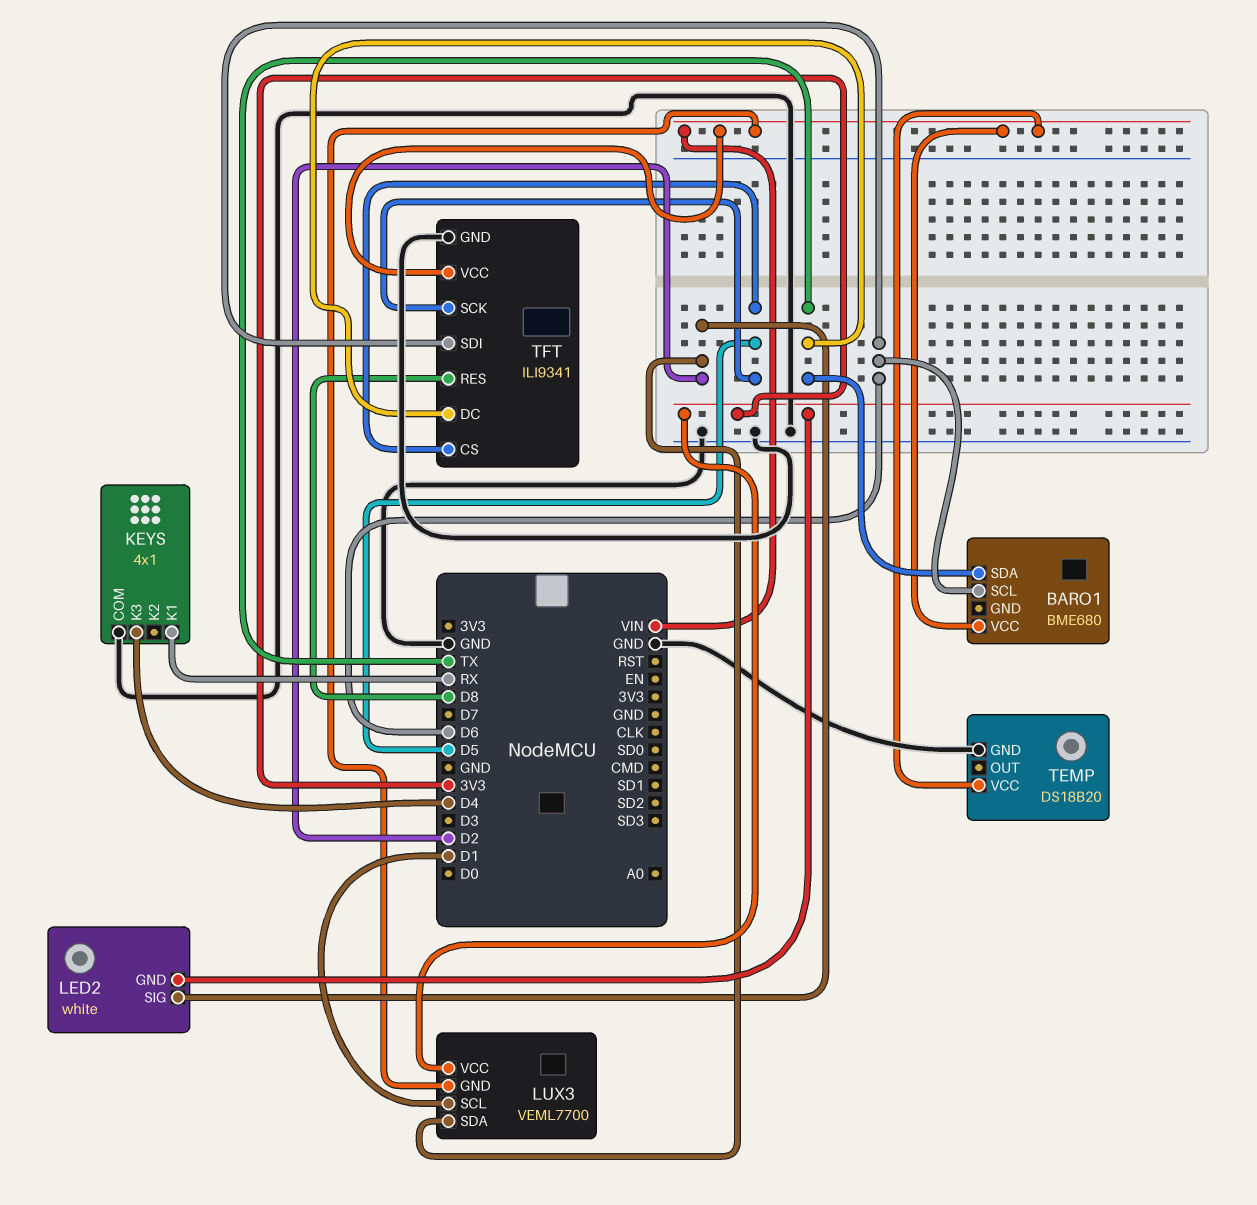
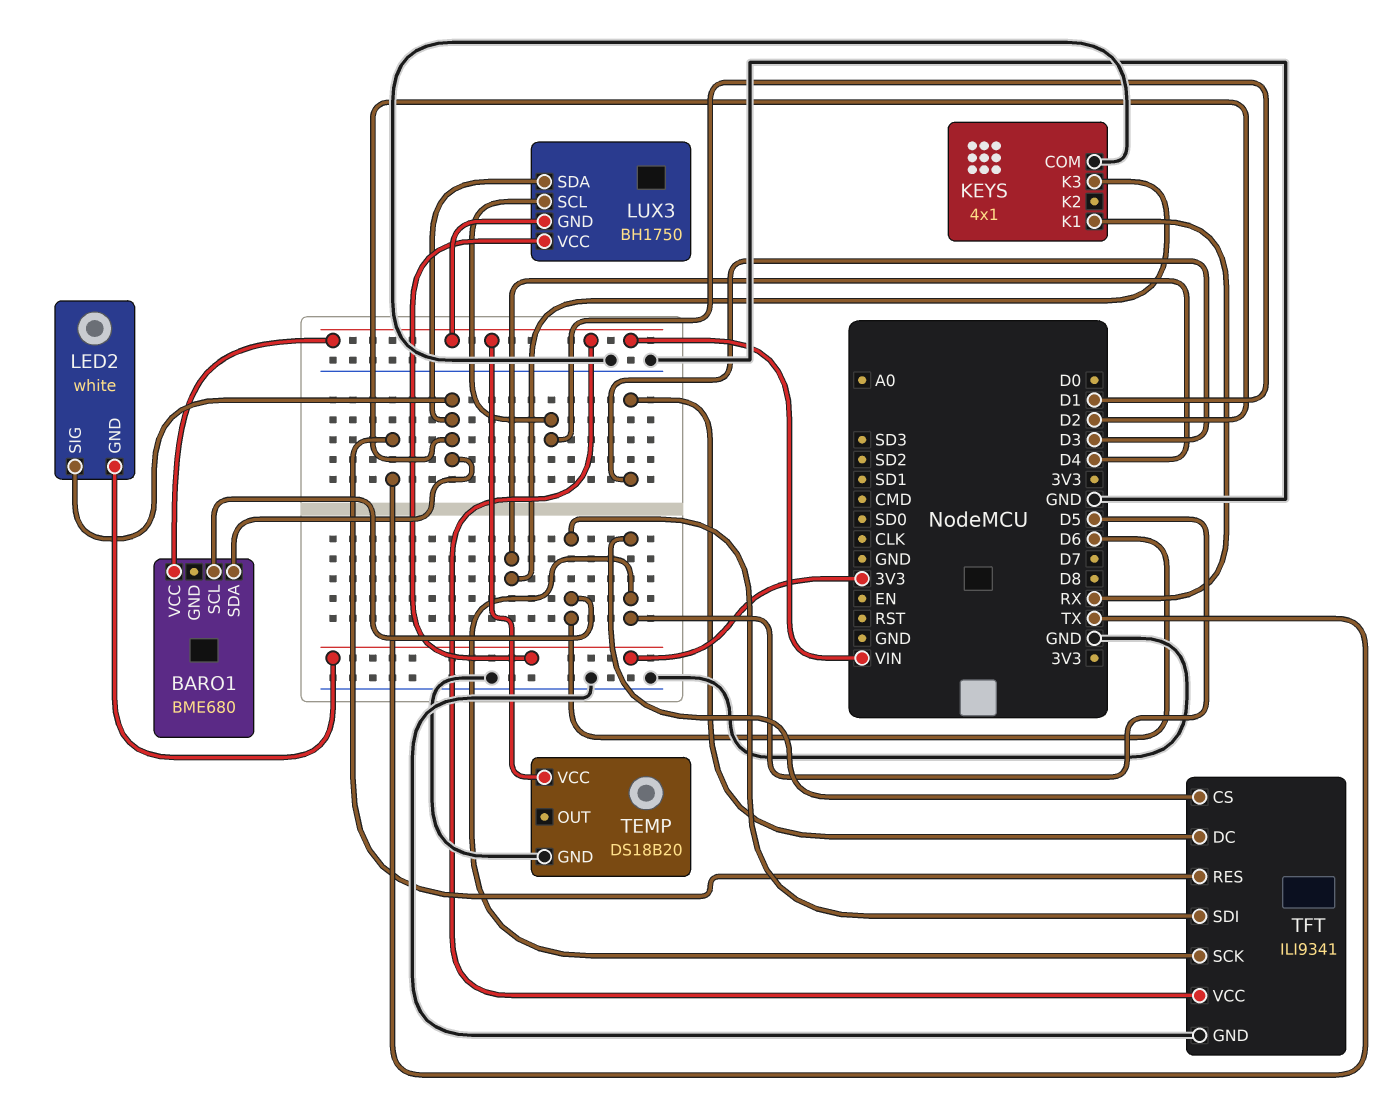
BARO1 pin SDA: TX -> D2
LUX3: VEML7700 -> BH1750
TFT pin DC: TX -> D3
TFT pin RES: D8 -> TX

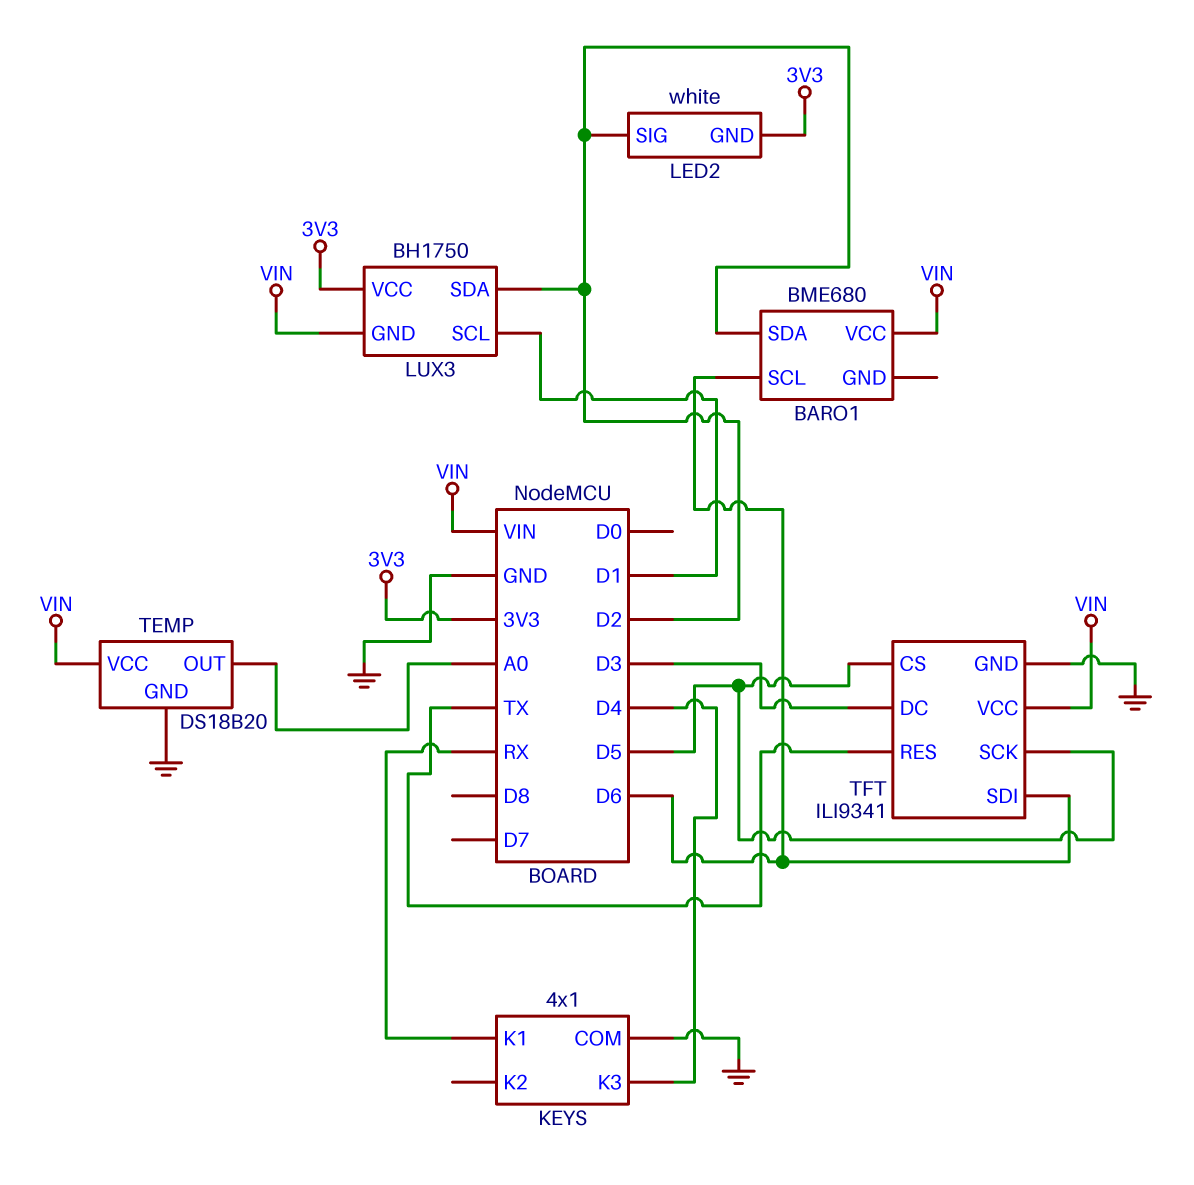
TEMP pin OUT: none -> A0

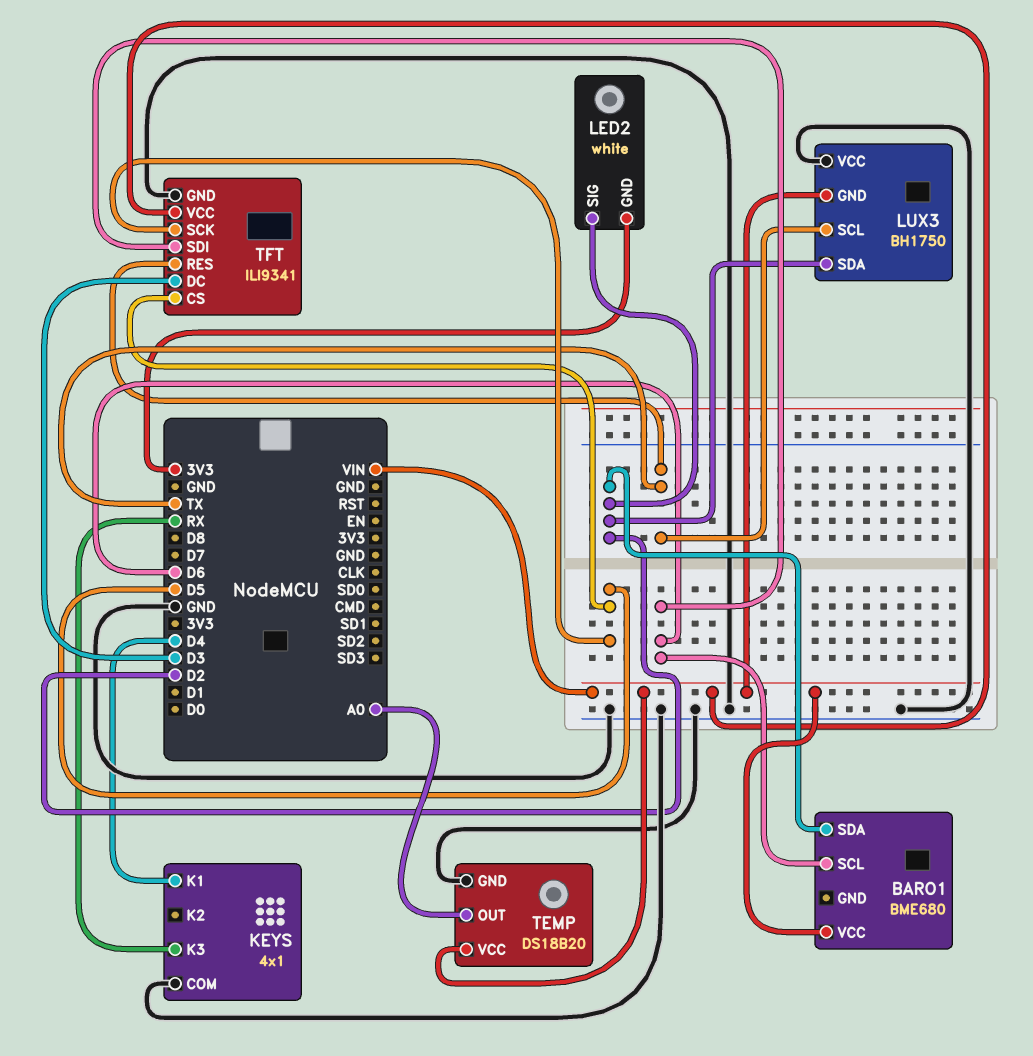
KEYS pin K1: RX -> D4
KEYS pin K3: D4 -> RX
LUX3 pin SCL: D1 -> TX
LUX3 pin VCC: 3V3 -> GND

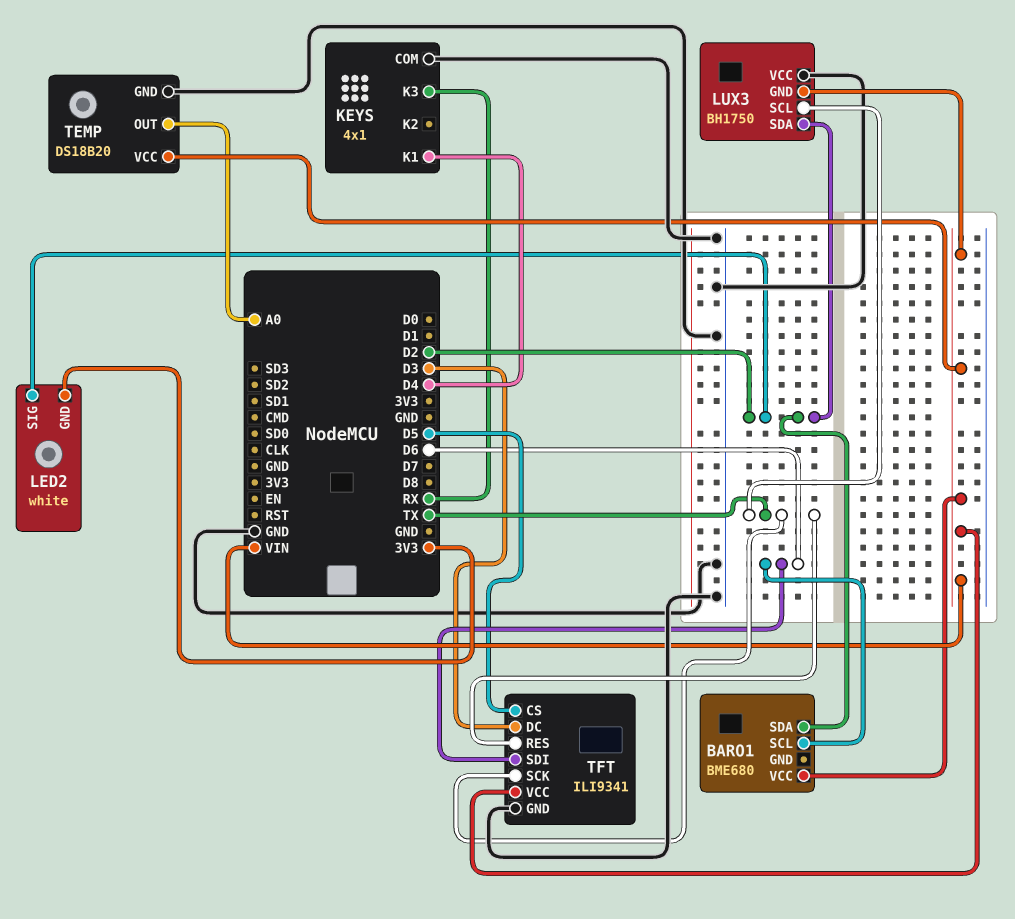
TFT pin SCK: D5 -> TX

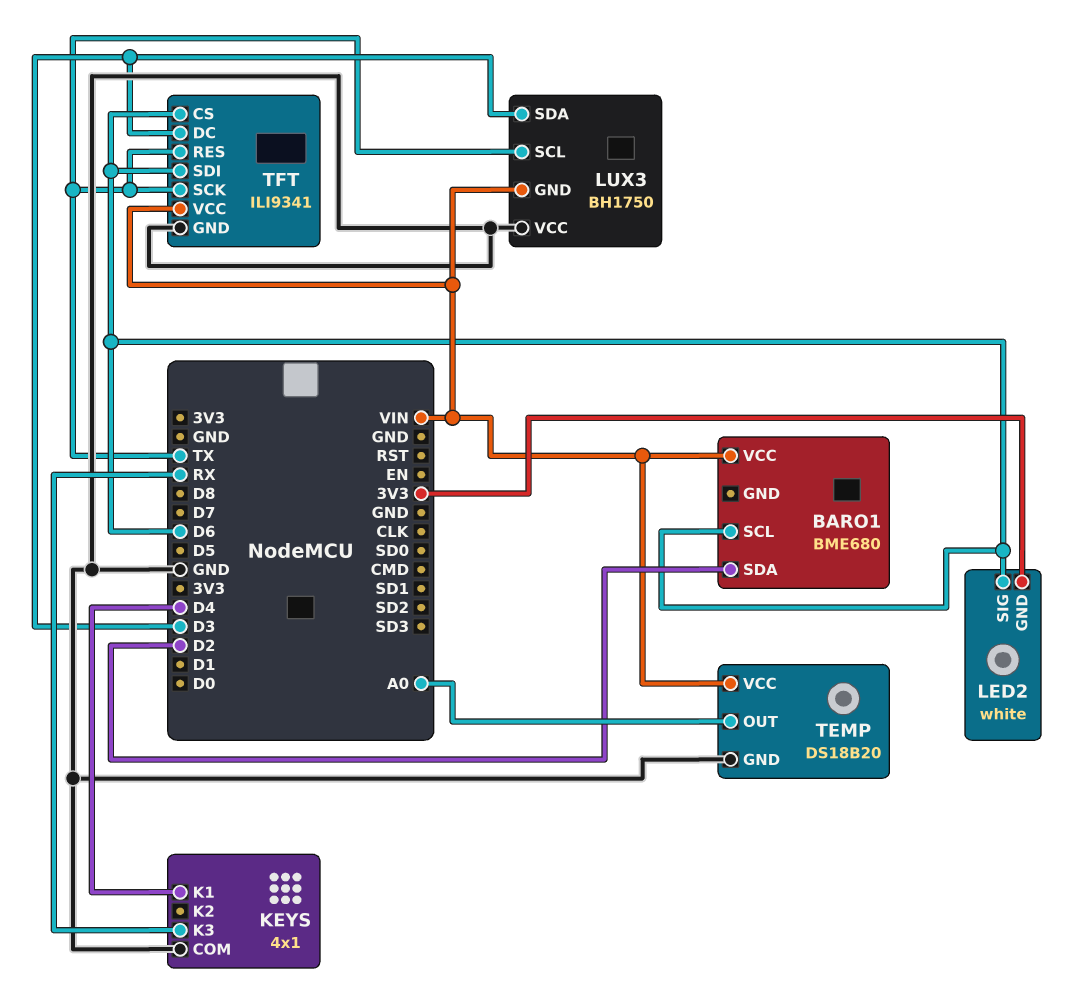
LED2 pin SIG: D2 -> D6
LUX3 pin SDA: D2 -> D3
TFT pin CS: D5 -> D6

